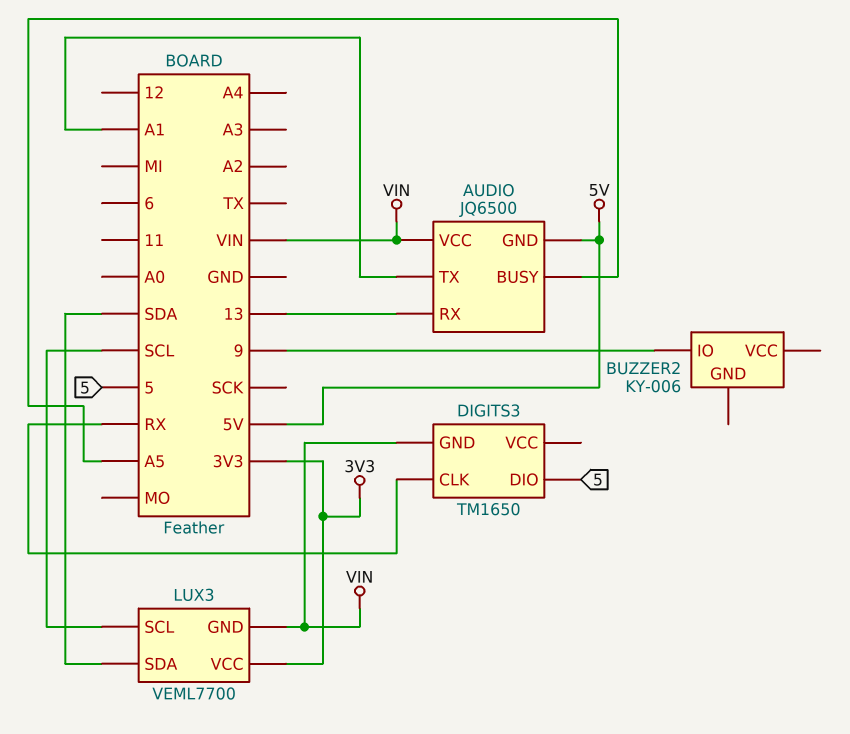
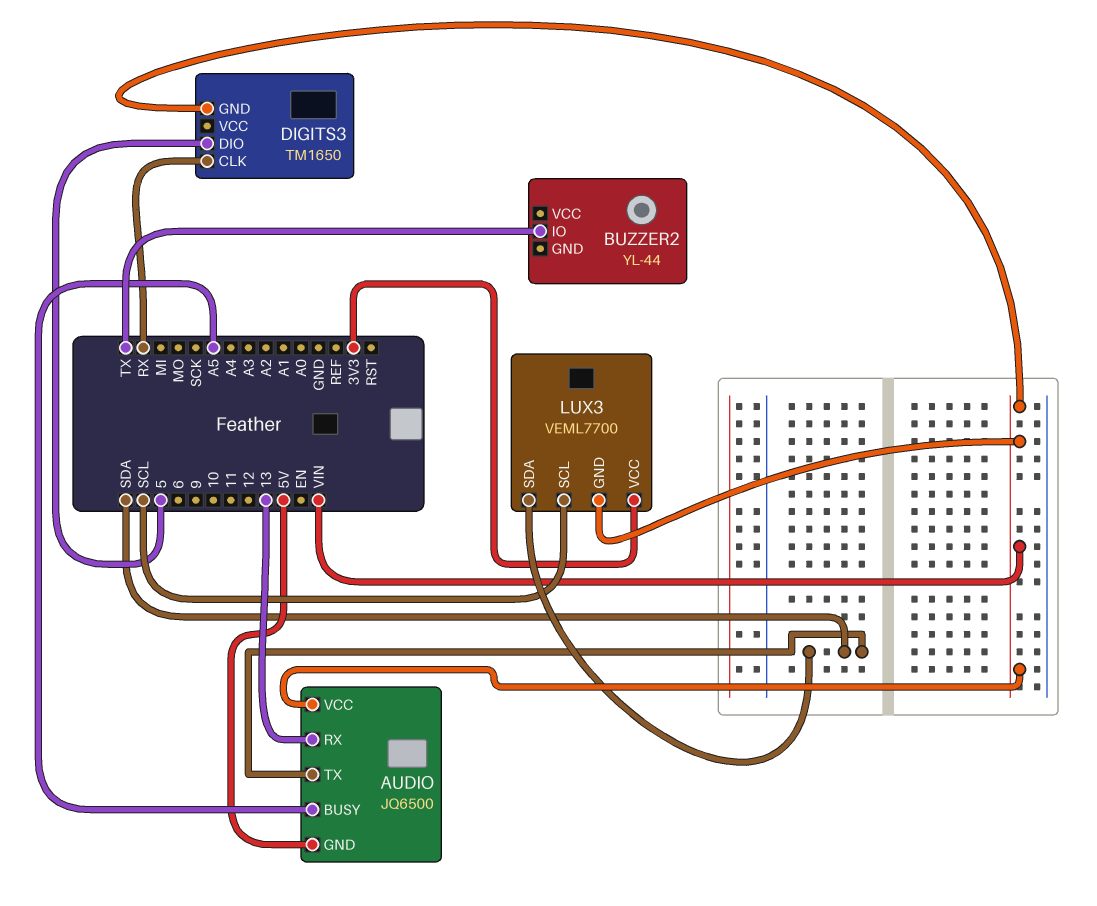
AUDIO pin TX: A1 -> SDA
BUZZER2: KY-006 -> YL-44
BUZZER2 pin IO: 9 -> TX

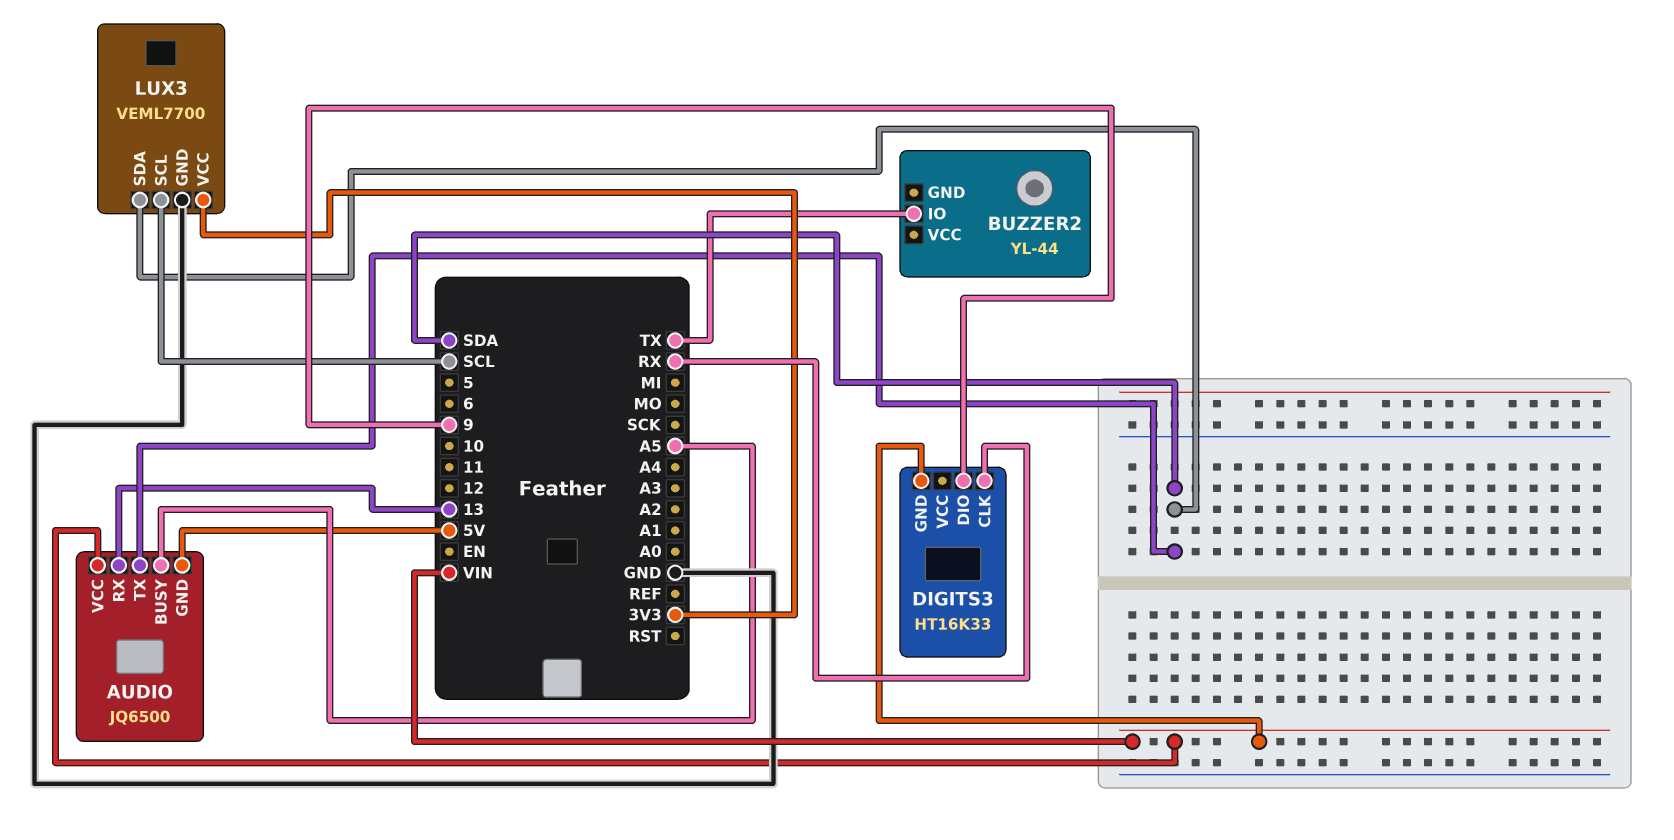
DIGITS3: TM1650 -> HT16K33
DIGITS3 pin DIO: 5 -> 9
LUX3 pin GND: VIN -> GND

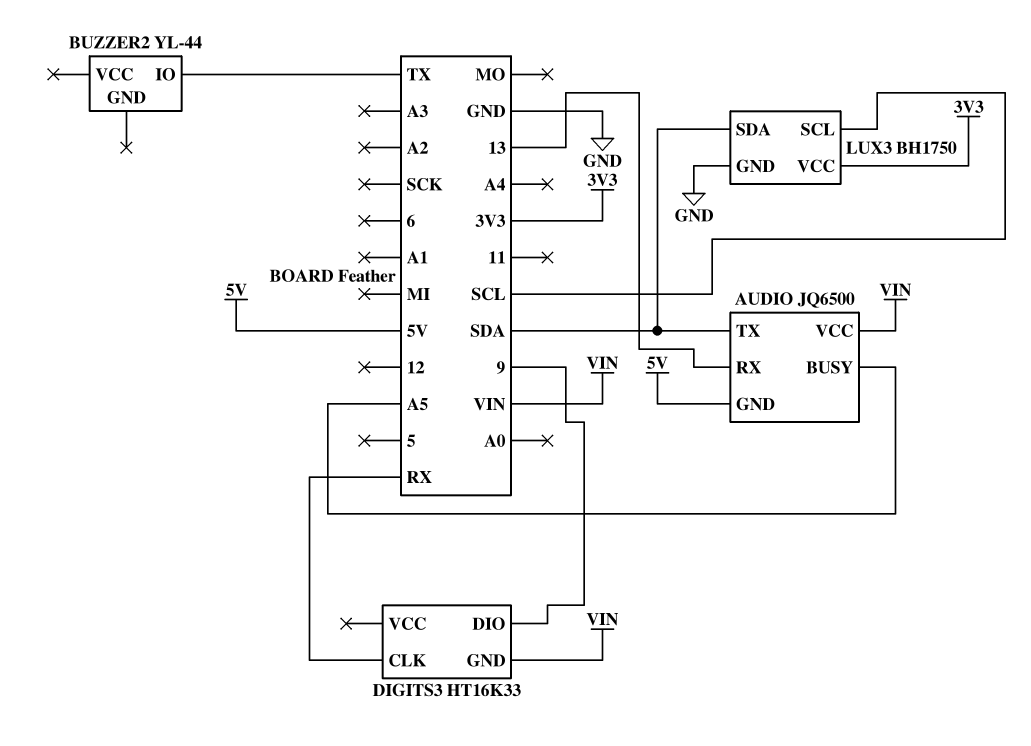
LUX3: VEML7700 -> BH1750

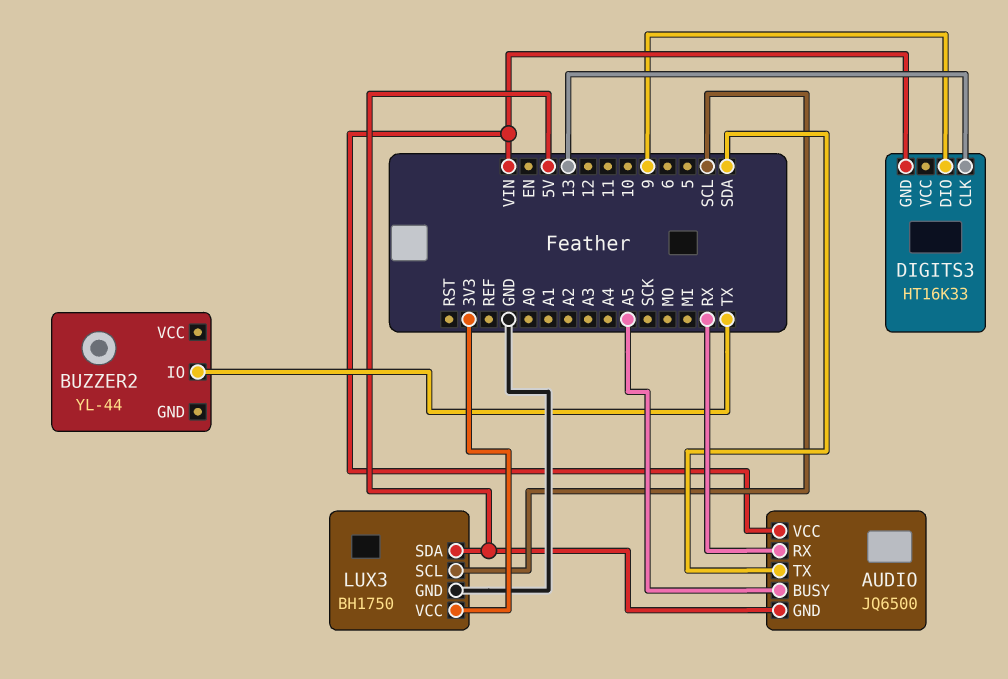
AUDIO pin RX: 13 -> RX
DIGITS3 pin CLK: RX -> 13
LUX3 pin SDA: SDA -> 5V

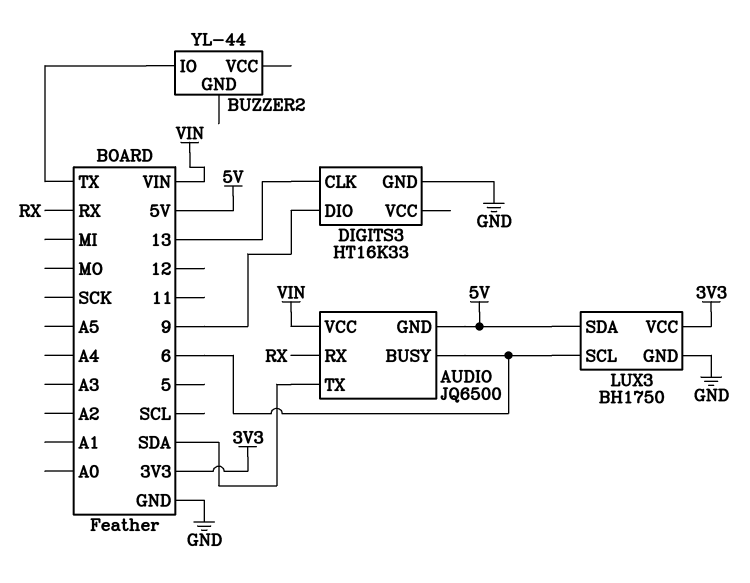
AUDIO pin BUSY: A5 -> 6
DIGITS3 pin GND: VIN -> GND
LUX3 pin SCL: SCL -> 6

